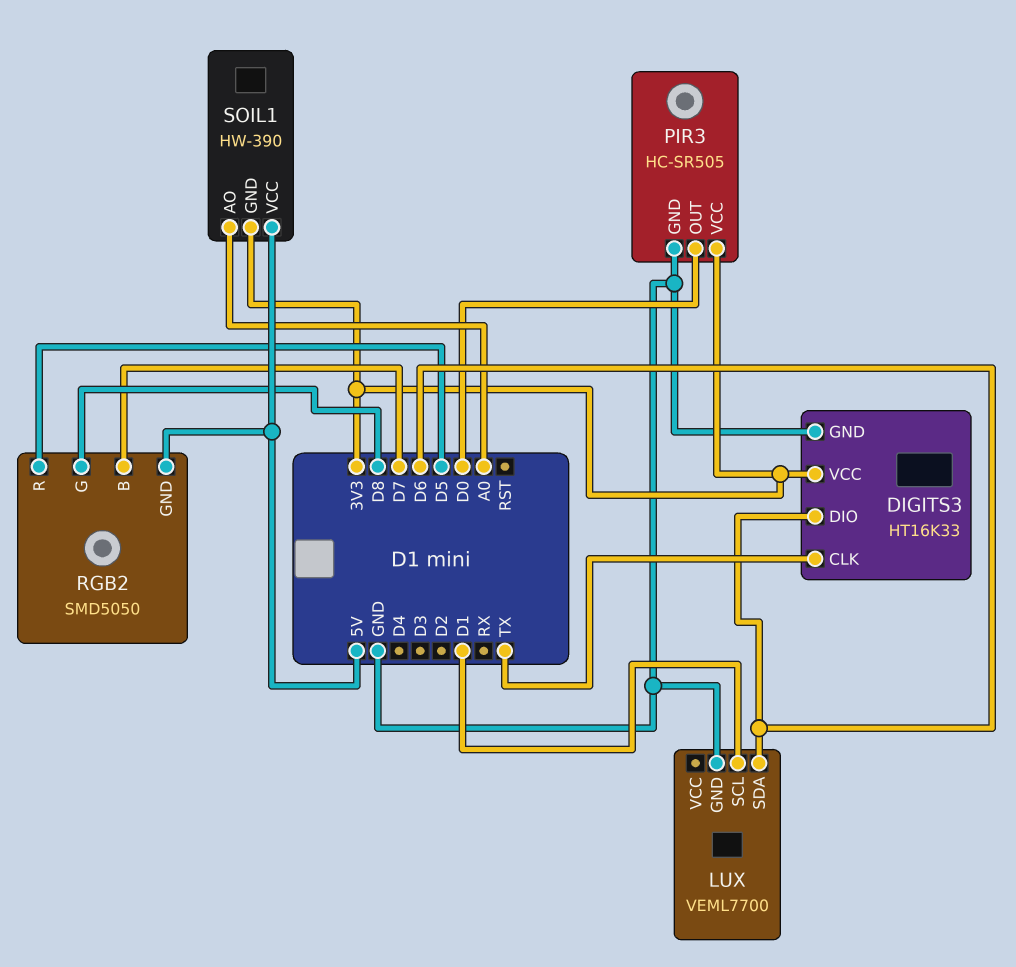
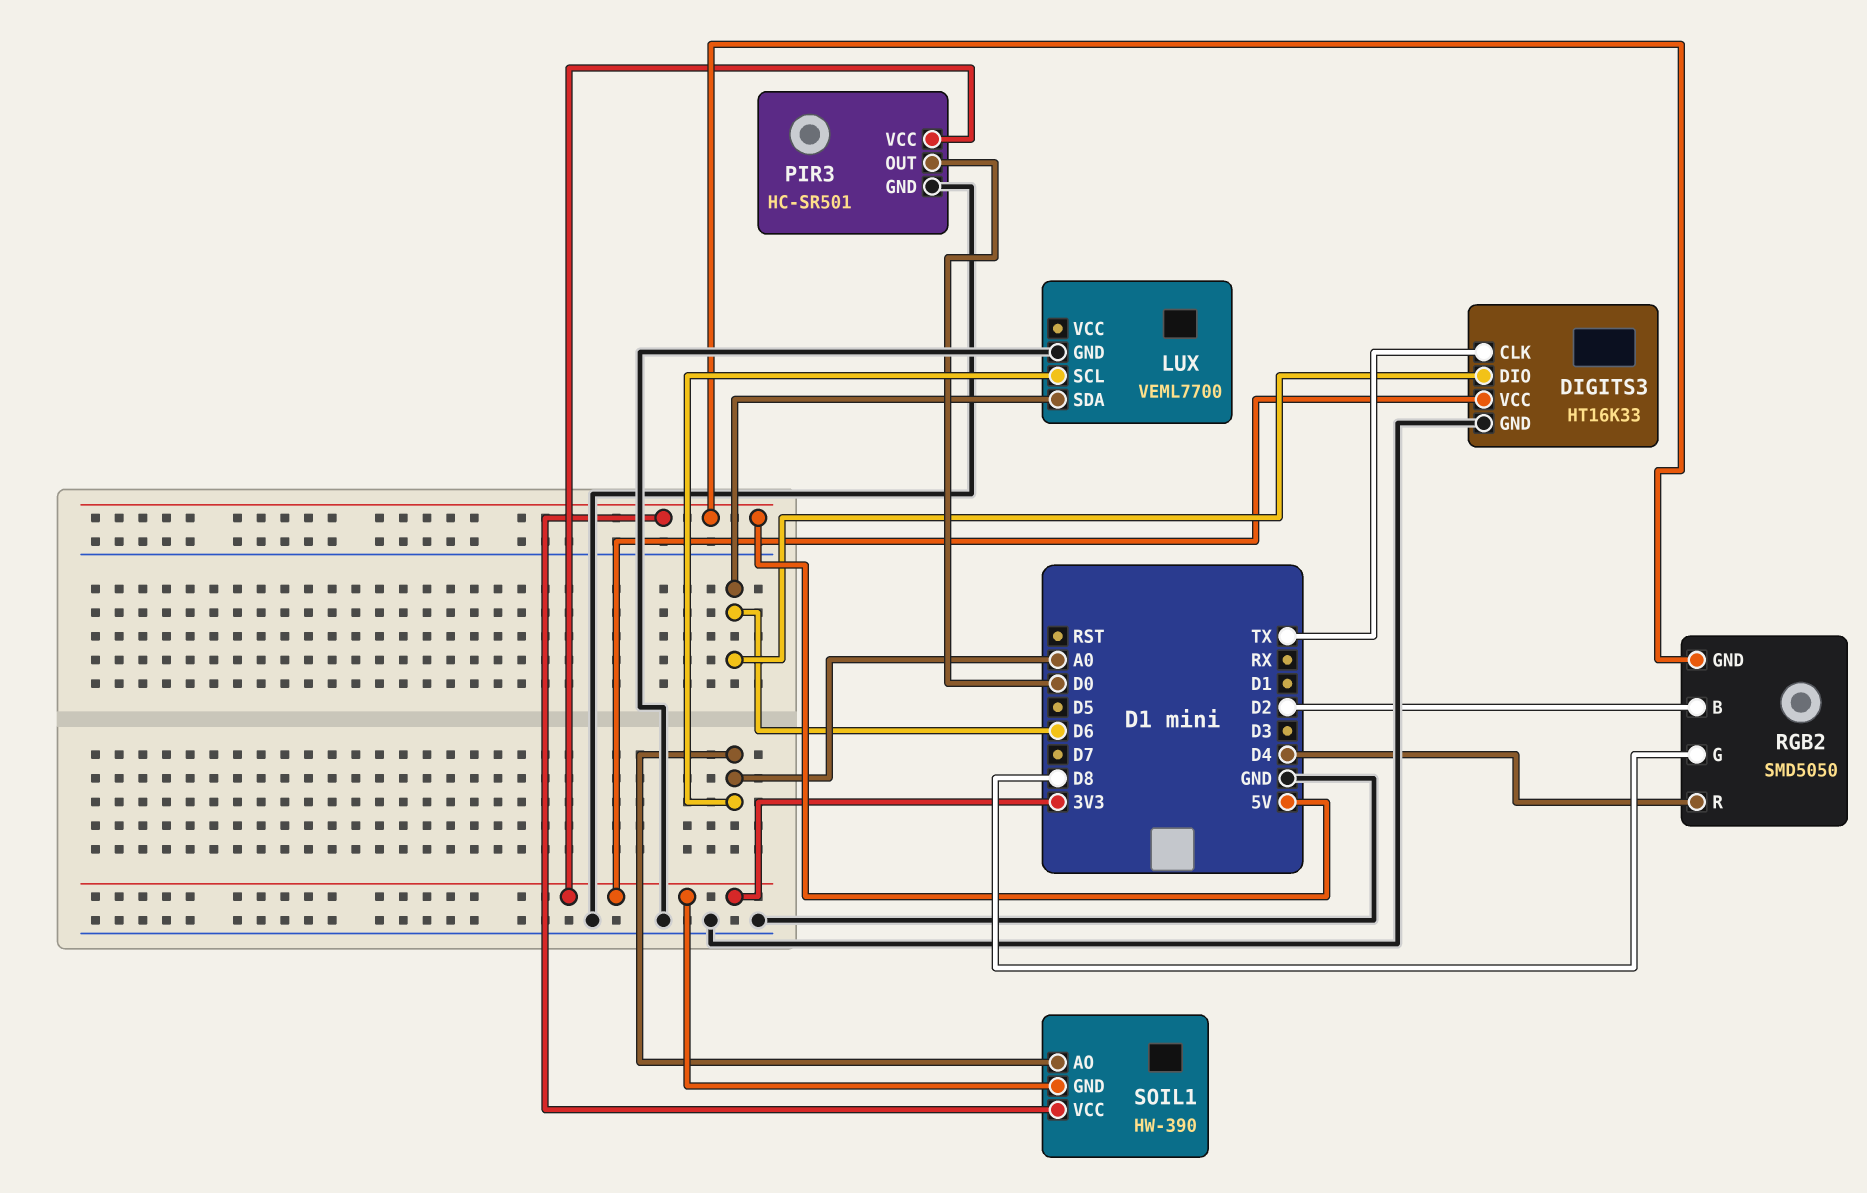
LUX pin SCL: D1 -> A0
PIR3: HC-SR505 -> HC-SR501
RGB2 pin B: D7 -> D2
RGB2 pin R: D5 -> D4

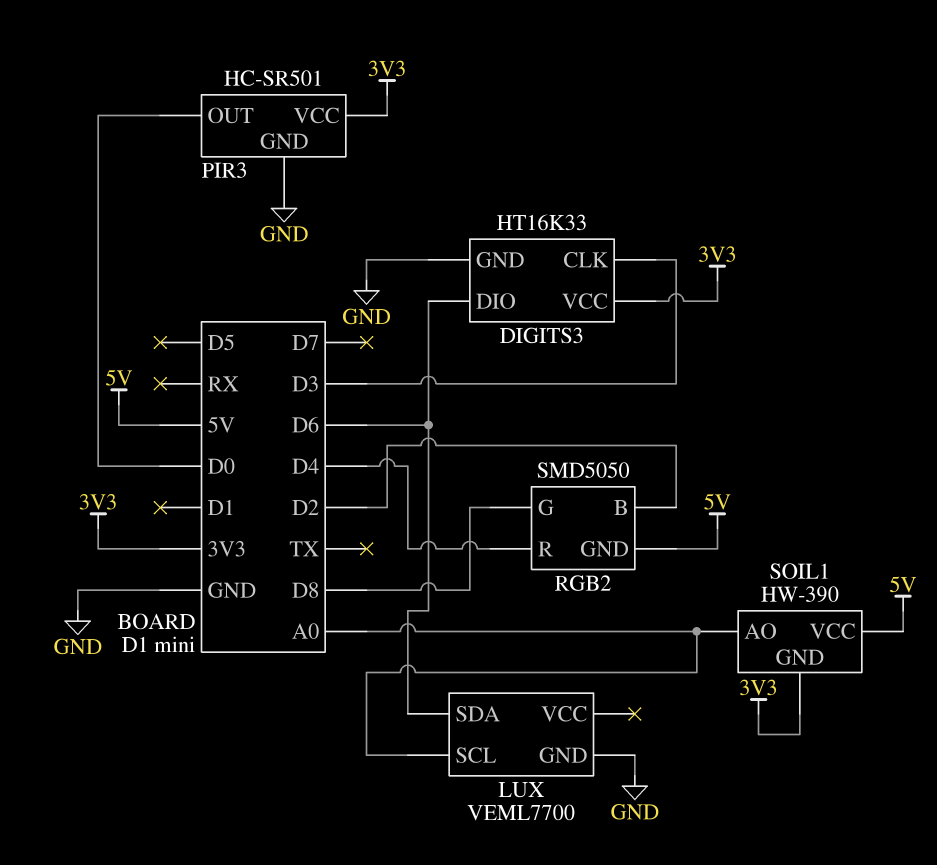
DIGITS3 pin CLK: TX -> D3

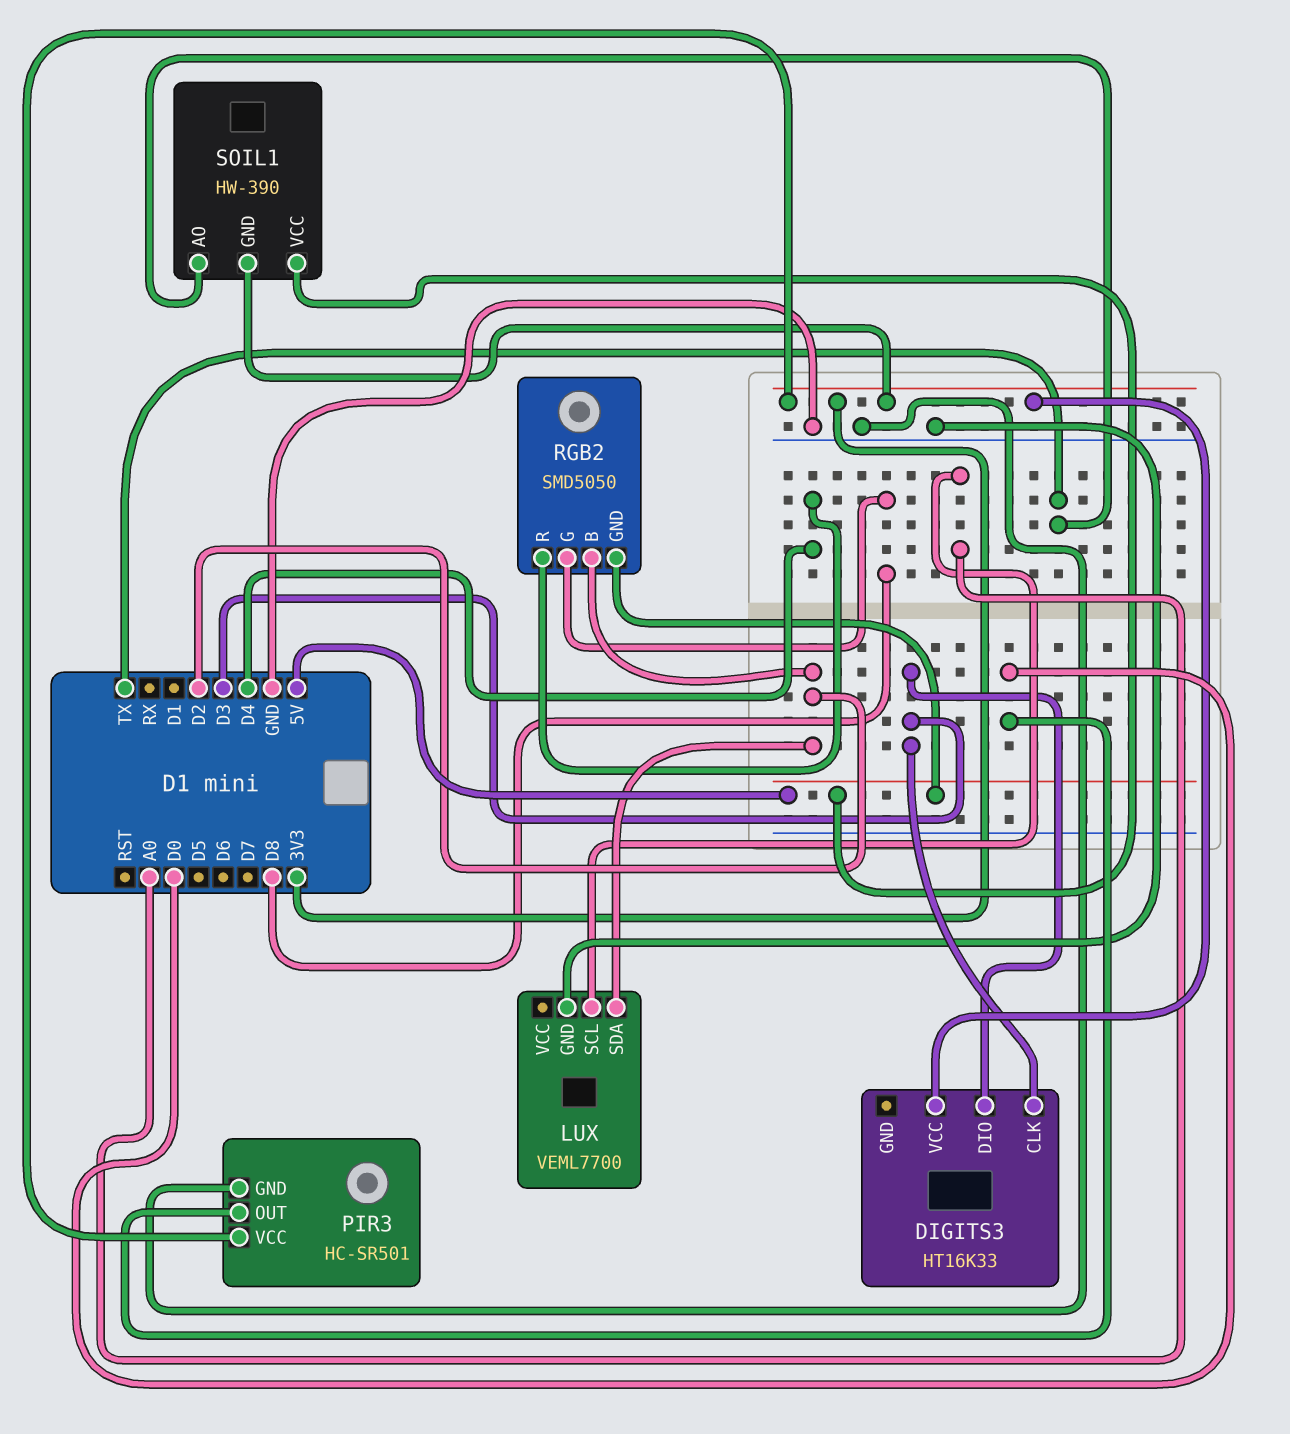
DIGITS3 pin DIO: D6 -> D3
DIGITS3 pin GND: GND -> none
LUX pin SDA: D6 -> D2
SOIL1 pin AO: A0 -> TX

